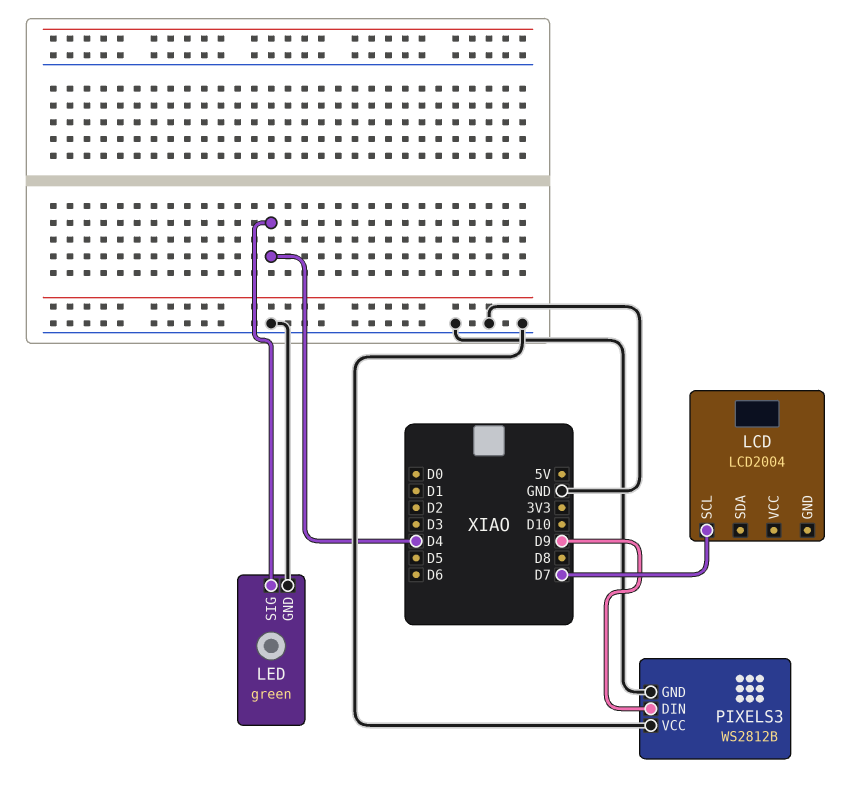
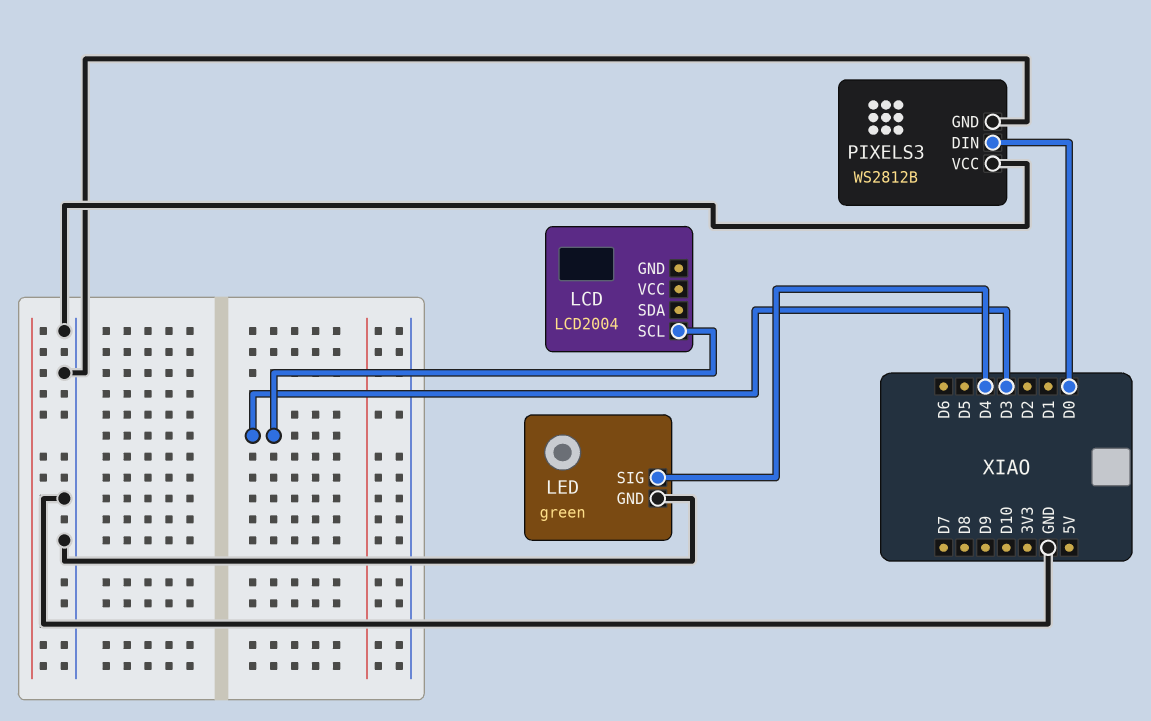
LCD pin SCL: D7 -> D3
PIXELS3 pin DIN: D9 -> D0

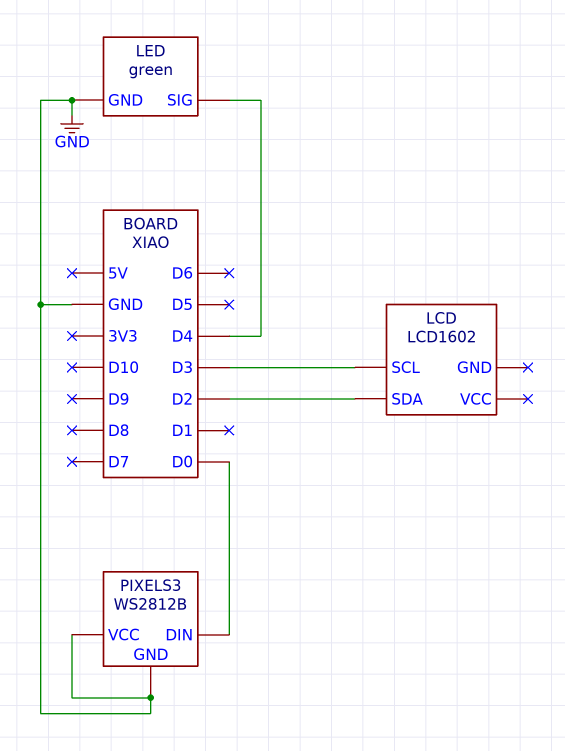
LCD: LCD2004 -> LCD1602
LCD pin SDA: none -> D2

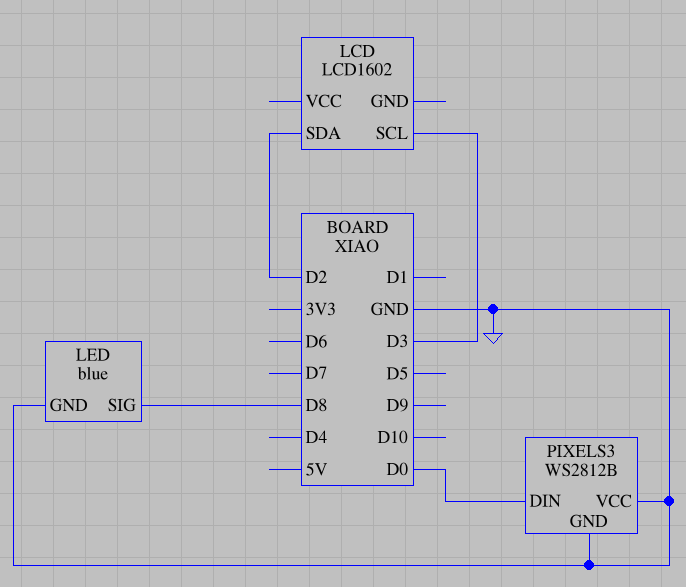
LED: green -> blue
LED pin SIG: D4 -> D8

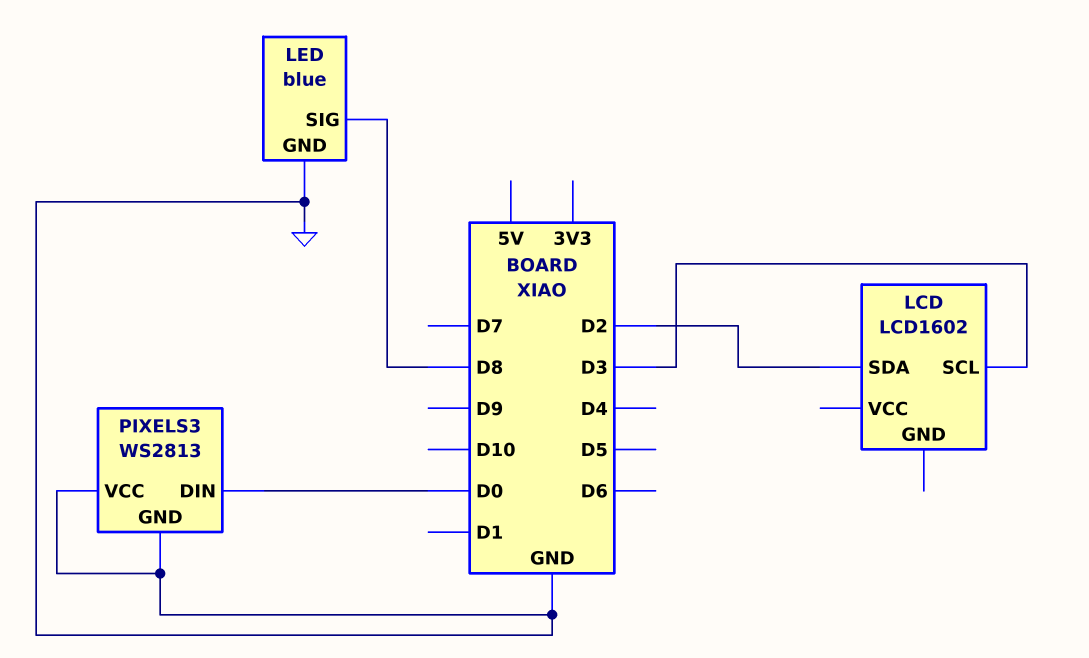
PIXELS3: WS2812B -> WS2813

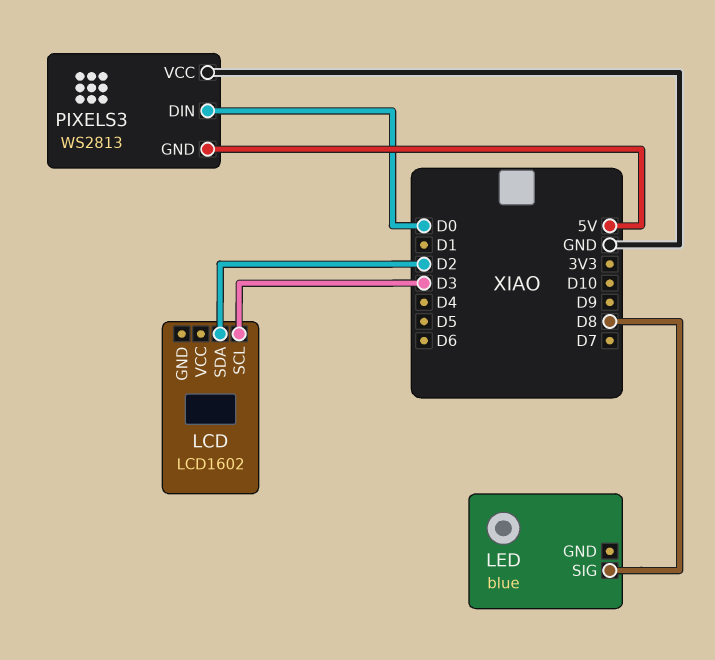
LED pin GND: GND -> none
PIXELS3 pin GND: GND -> 5V

